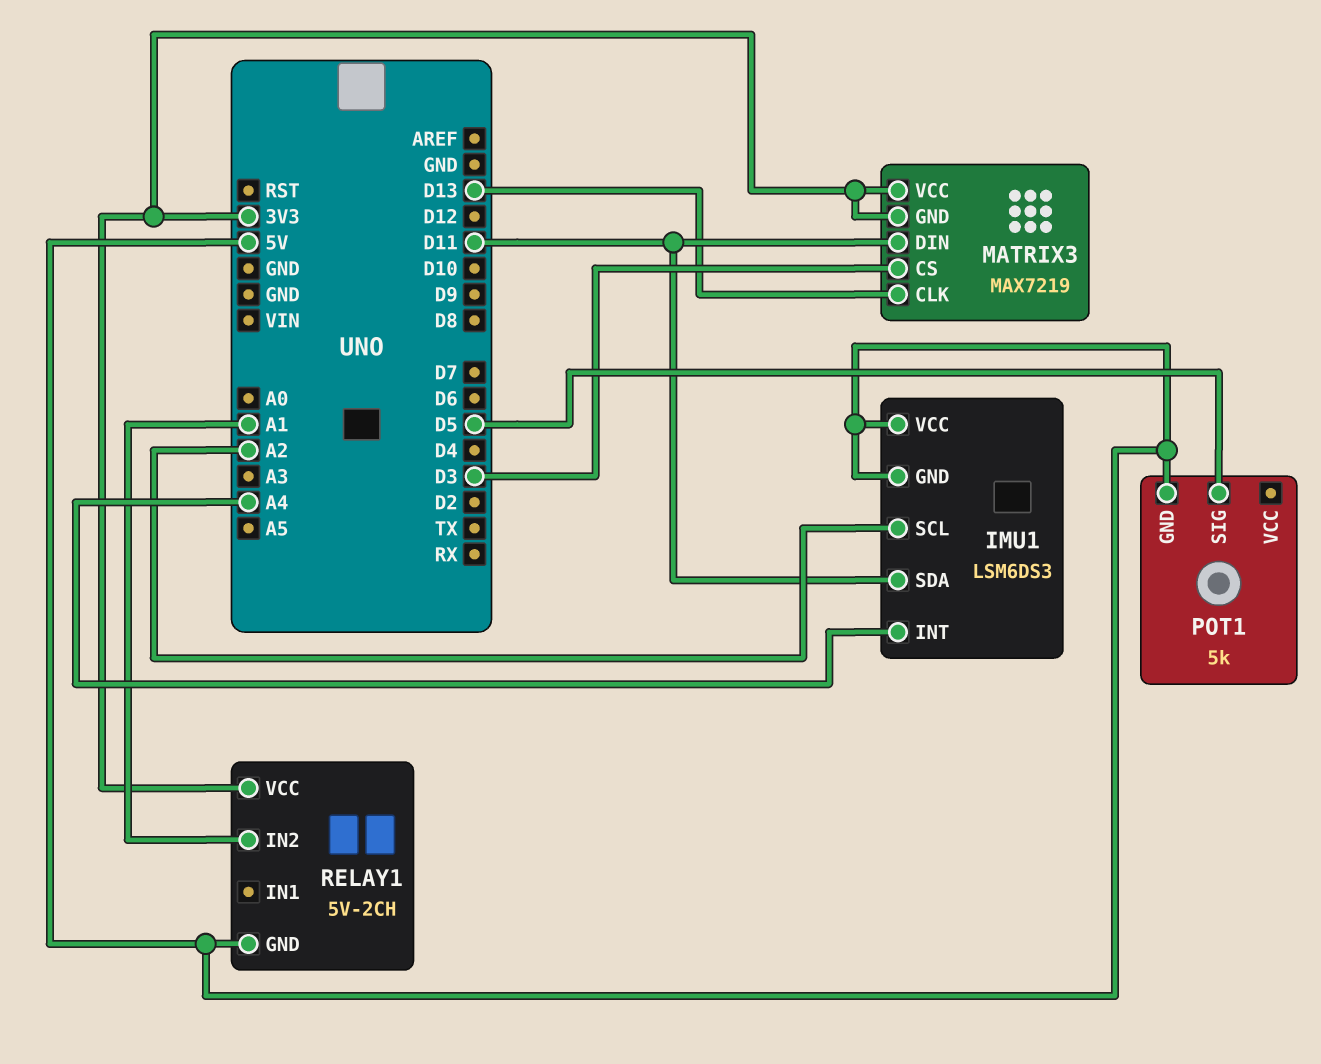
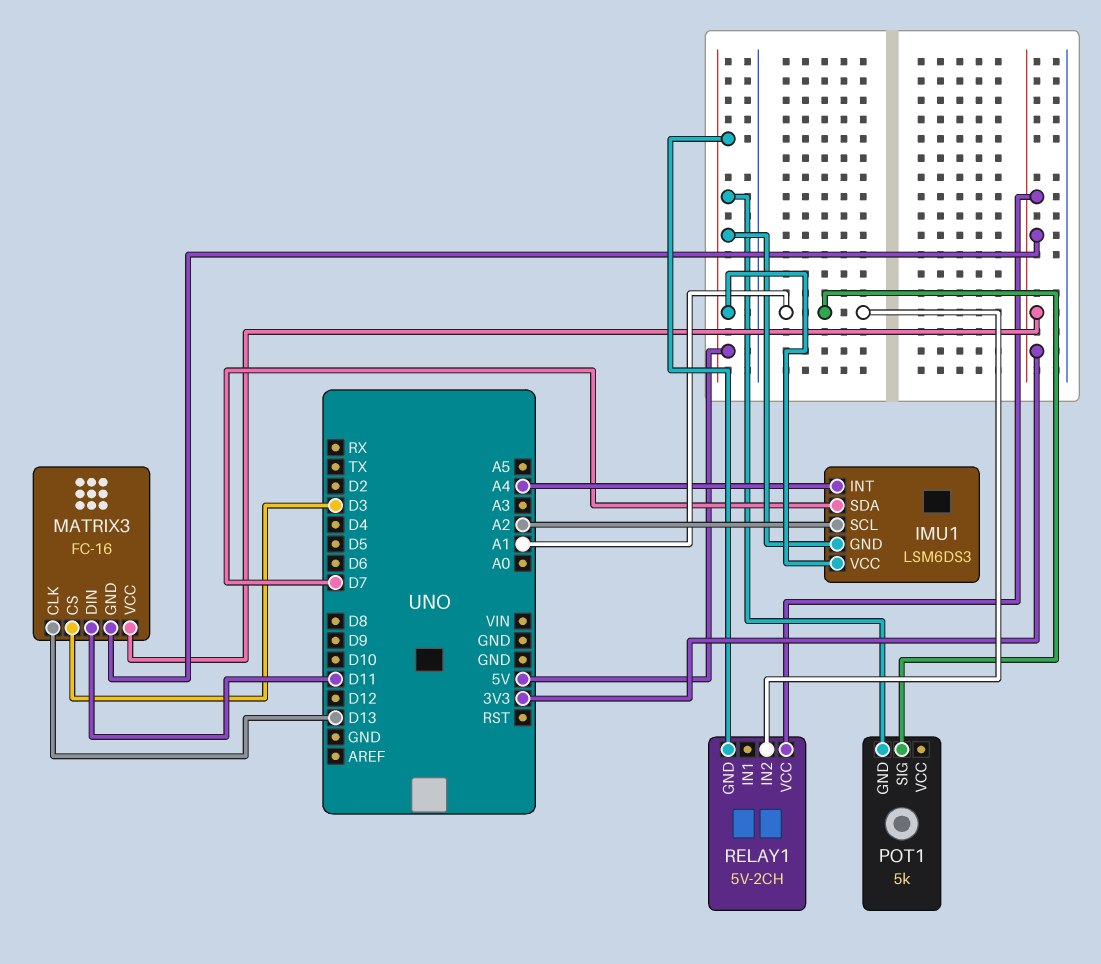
IMU1 pin SDA: D11 -> D7
MATRIX3: MAX7219 -> FC-16
POT1 pin SIG: D5 -> A1

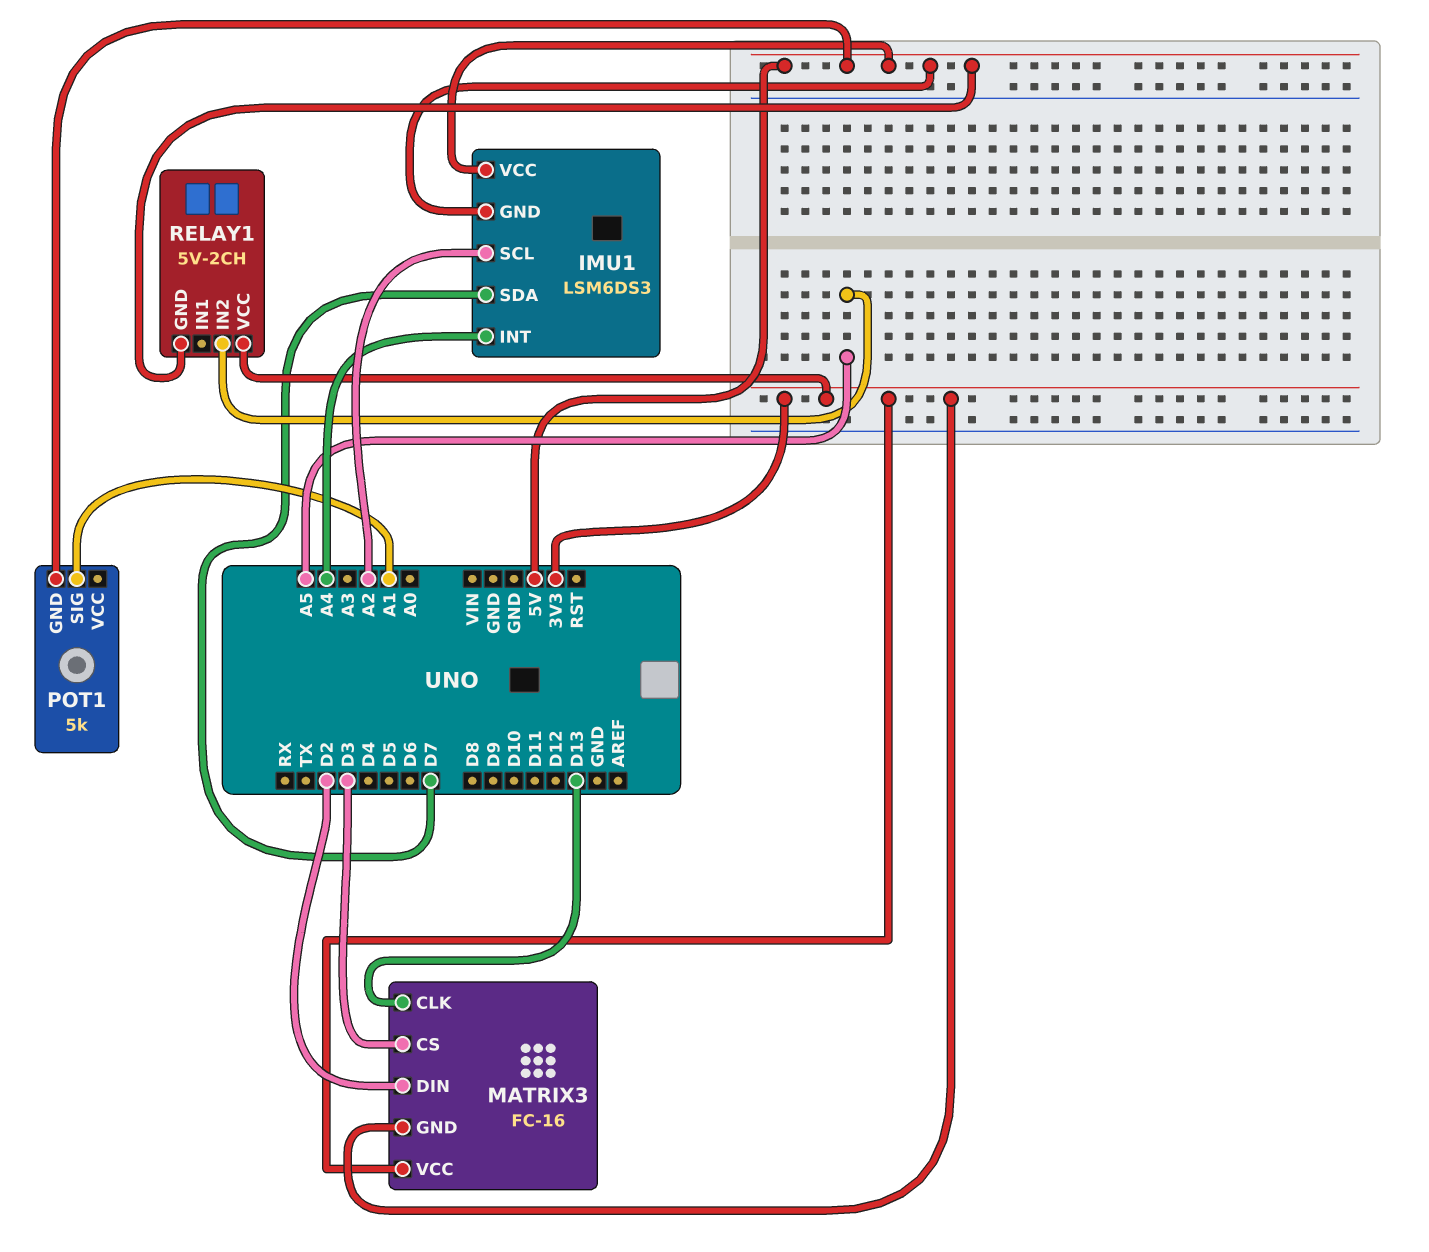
MATRIX3 pin DIN: D11 -> D2
RELAY1 pin IN2: A1 -> A5

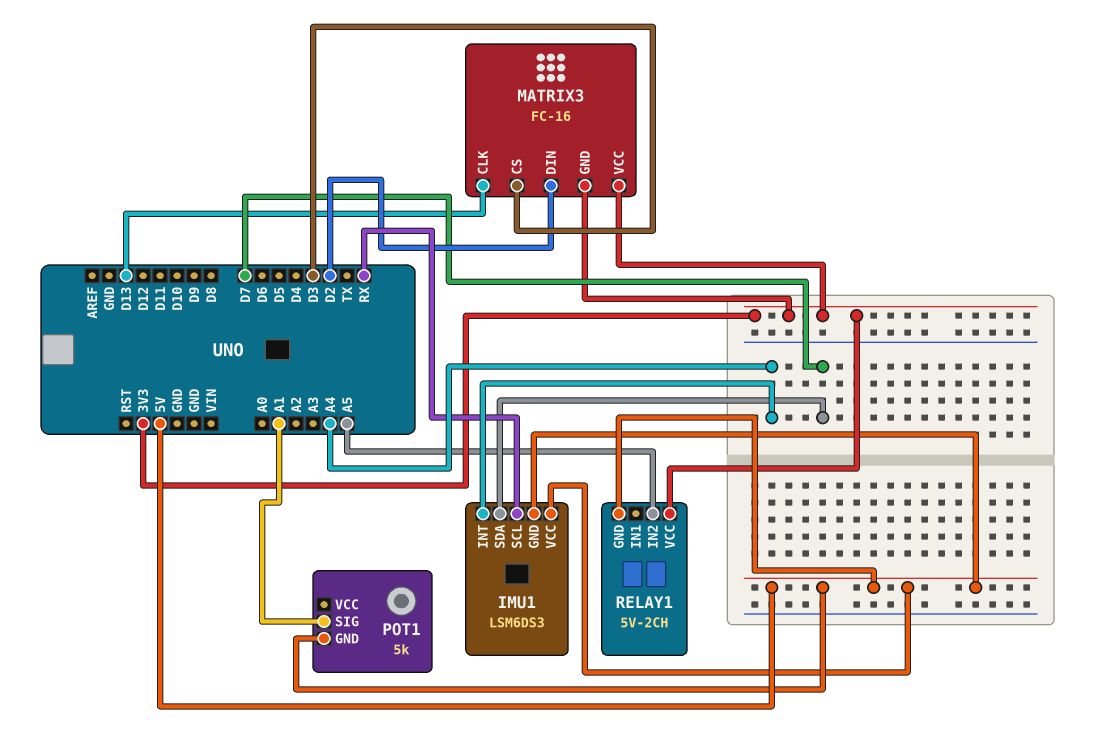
IMU1 pin SCL: A2 -> RX

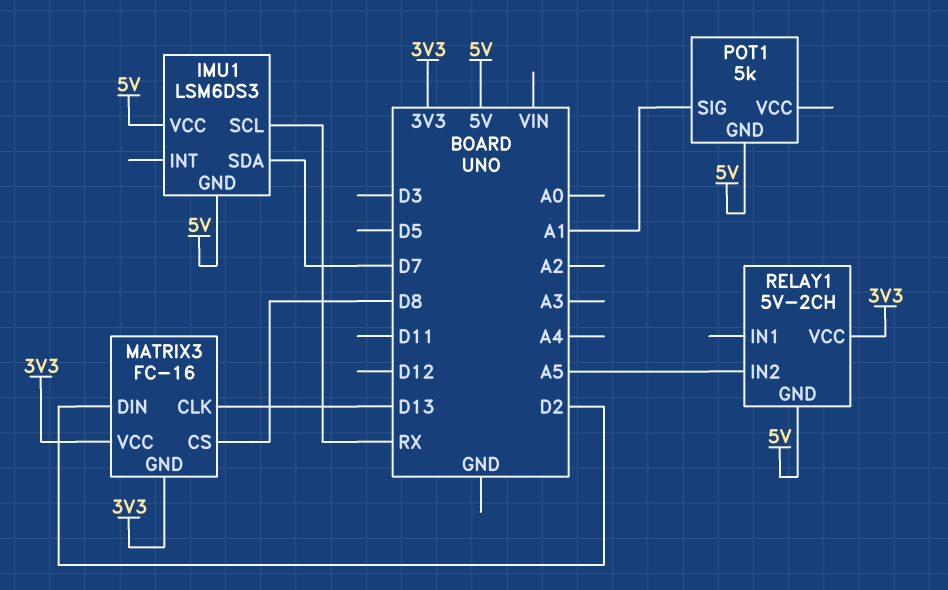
IMU1 pin INT: A4 -> none
MATRIX3 pin CS: D3 -> D8

